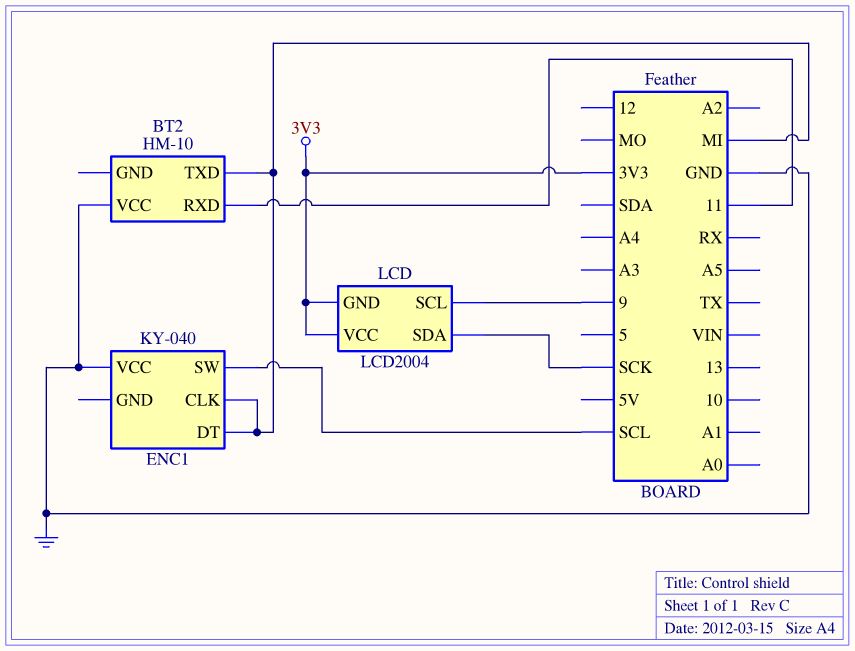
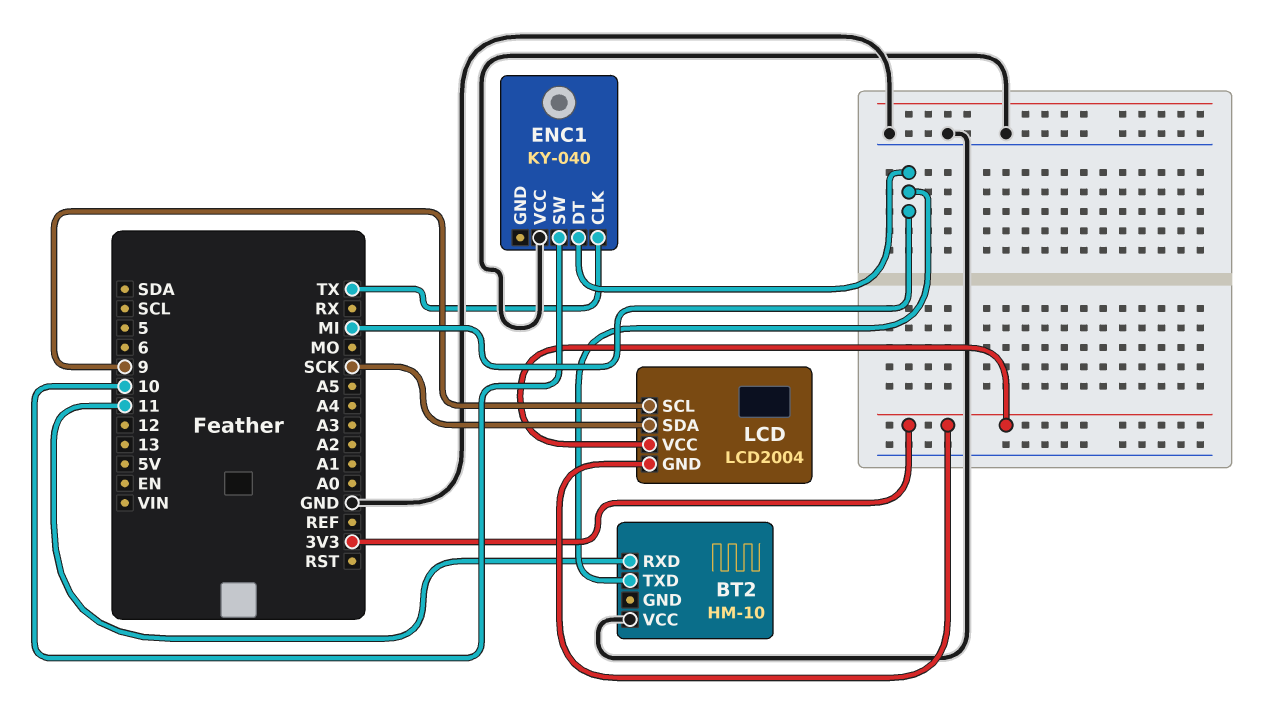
ENC1 pin CLK: MI -> TX
ENC1 pin SW: SCL -> 10

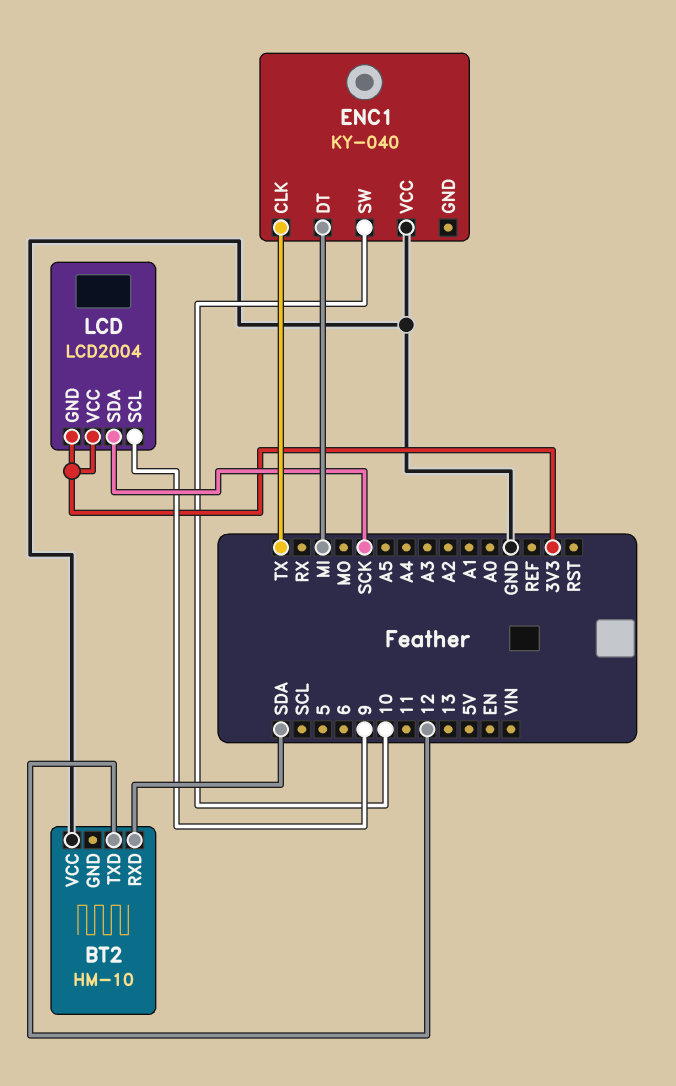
BT2 pin RXD: 11 -> SDA
BT2 pin TXD: MI -> 12

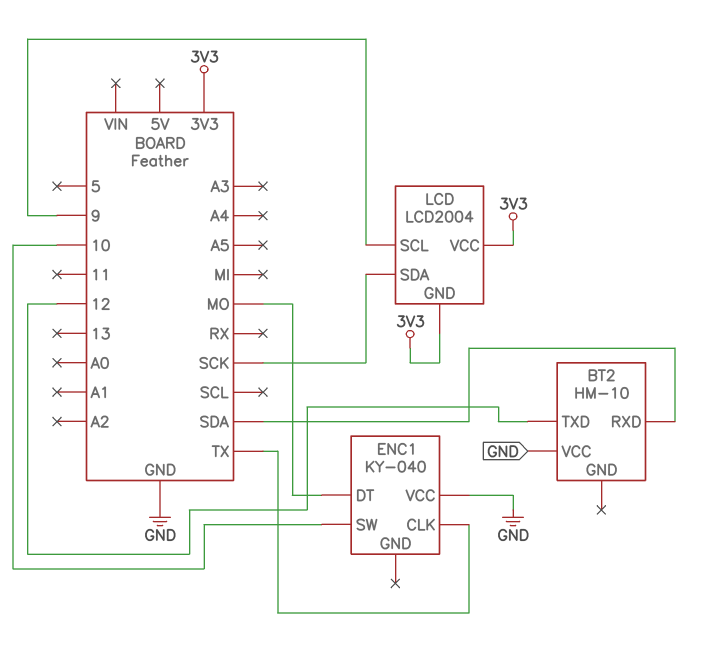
ENC1 pin DT: MI -> MO

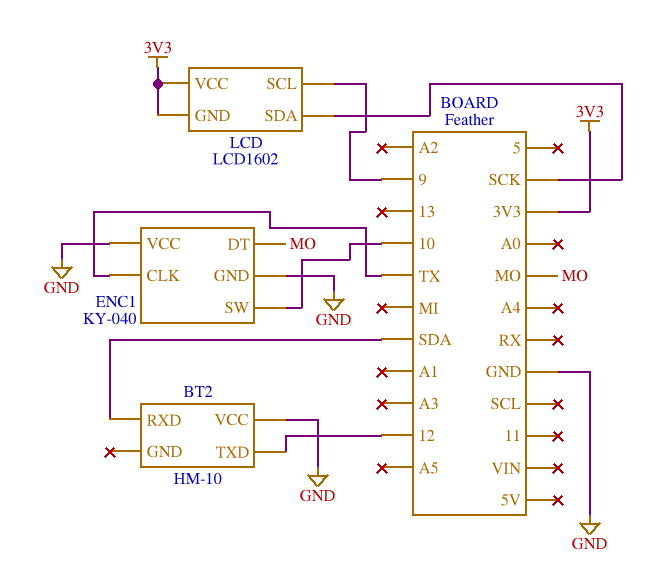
ENC1 pin GND: none -> GND
LCD: LCD2004 -> LCD1602

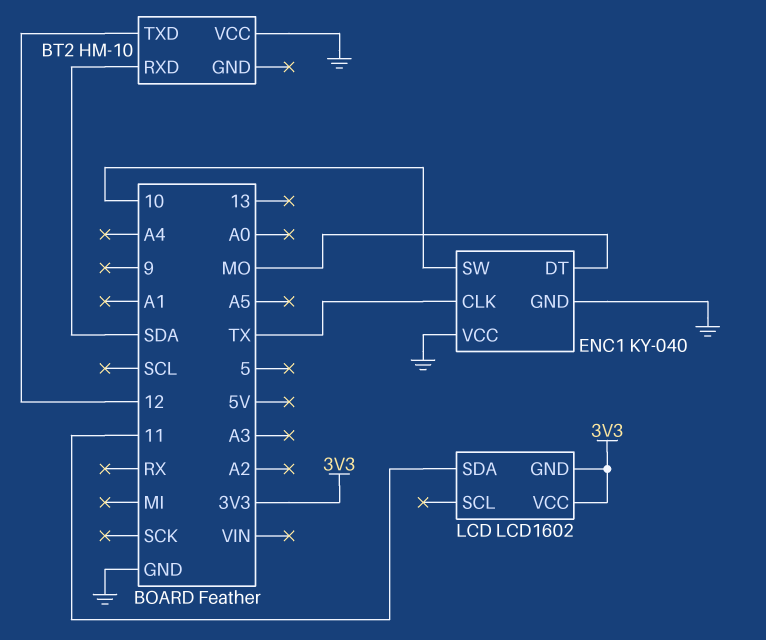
LCD pin SCL: 9 -> none
LCD pin SDA: SCK -> 11

